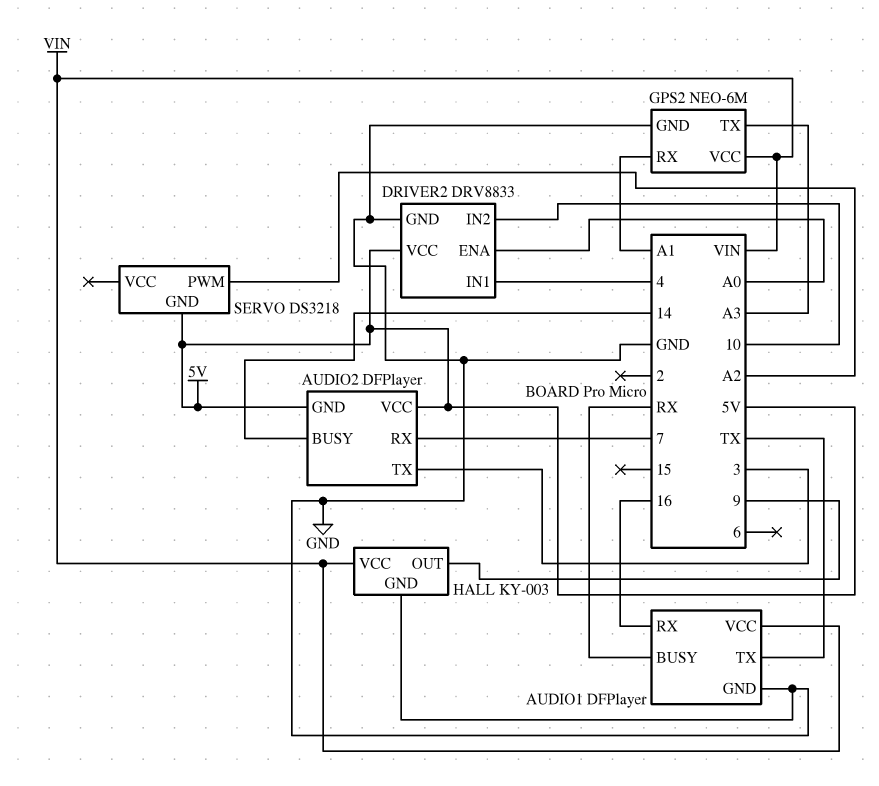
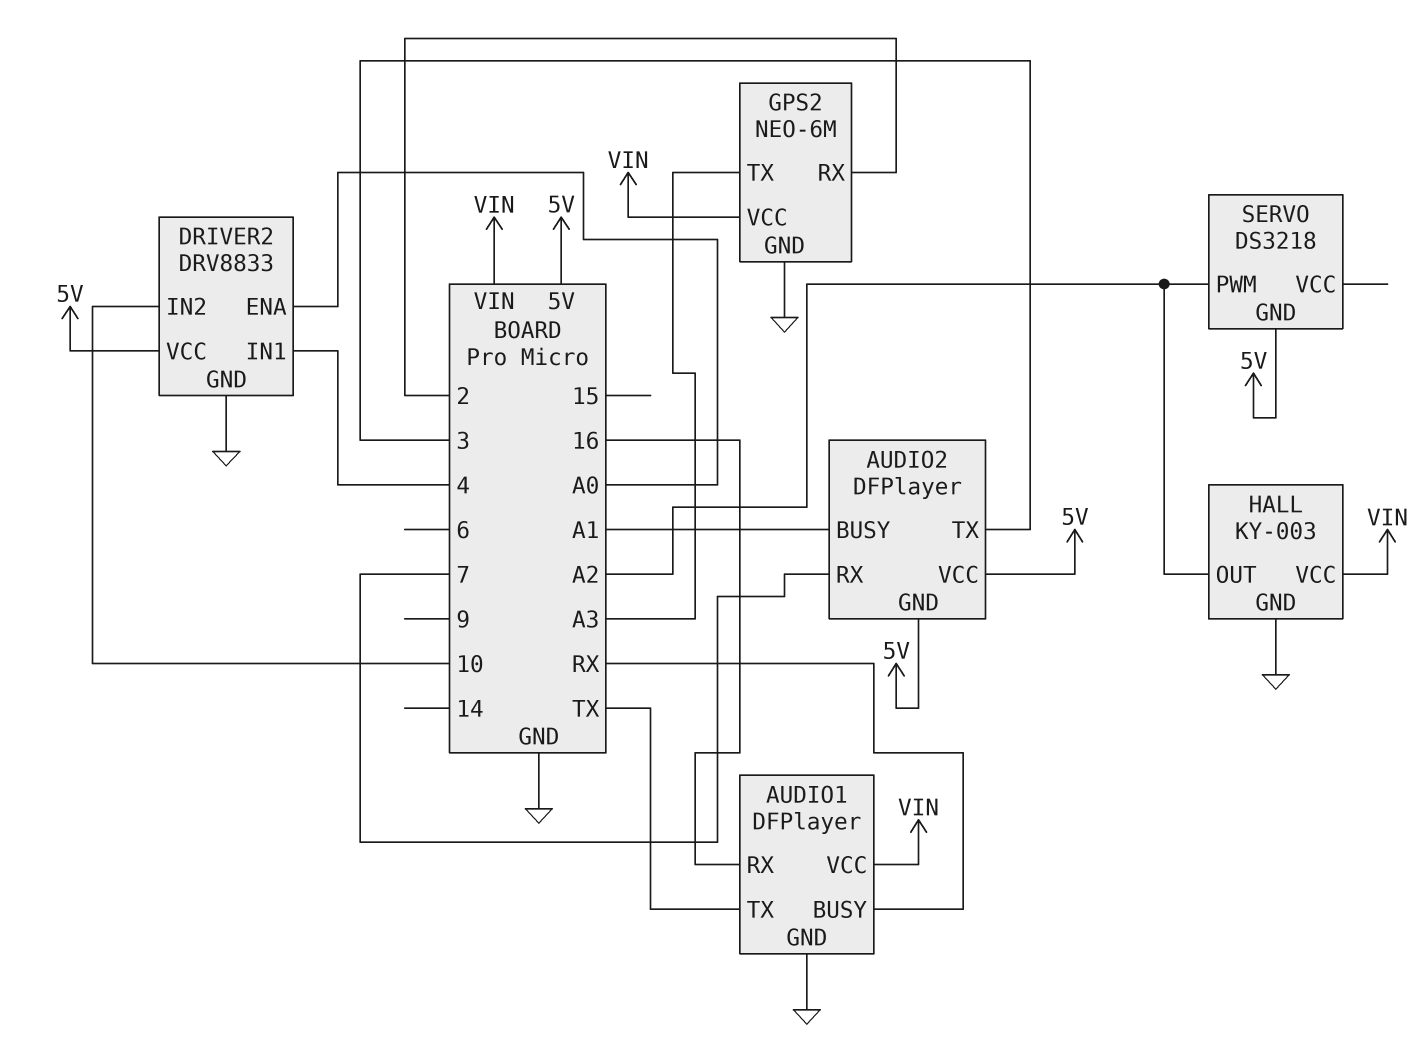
AUDIO2 pin BUSY: 14 -> A1
GPS2 pin RX: A1 -> 2
HALL pin OUT: 9 -> A2

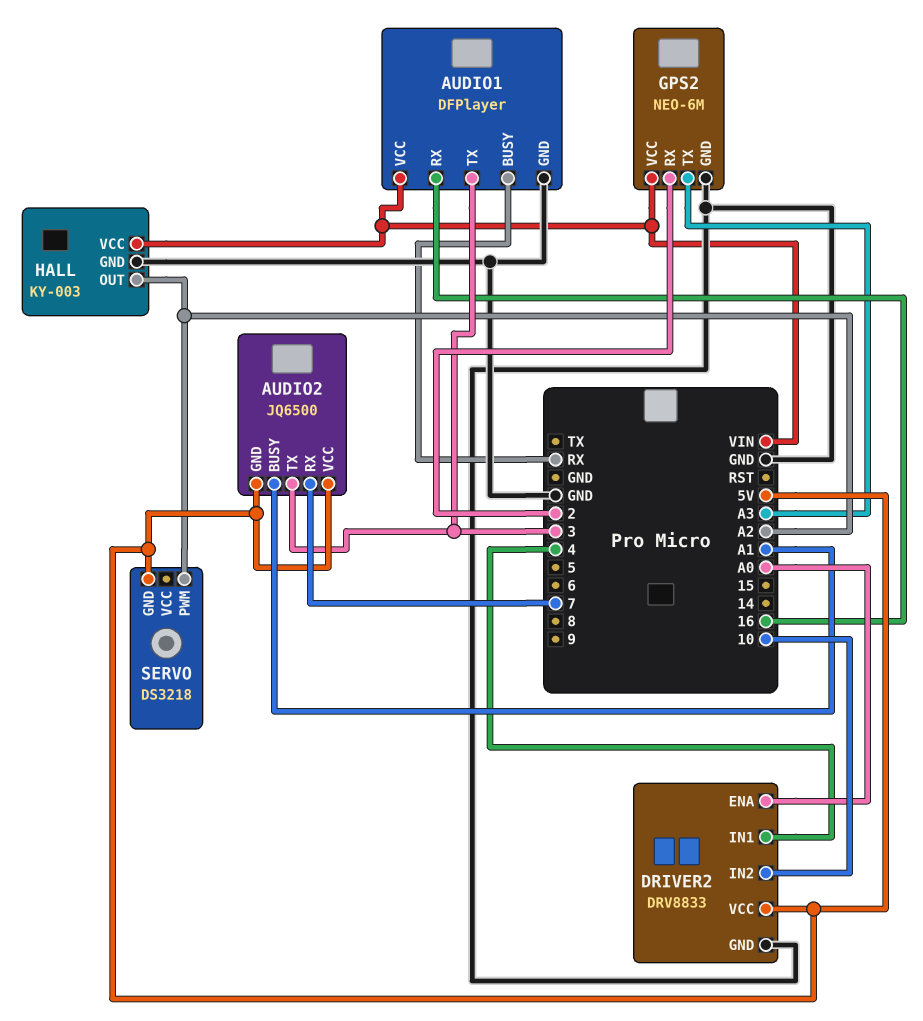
AUDIO1 pin TX: TX -> 3
AUDIO2: DFPlayer -> JQ6500

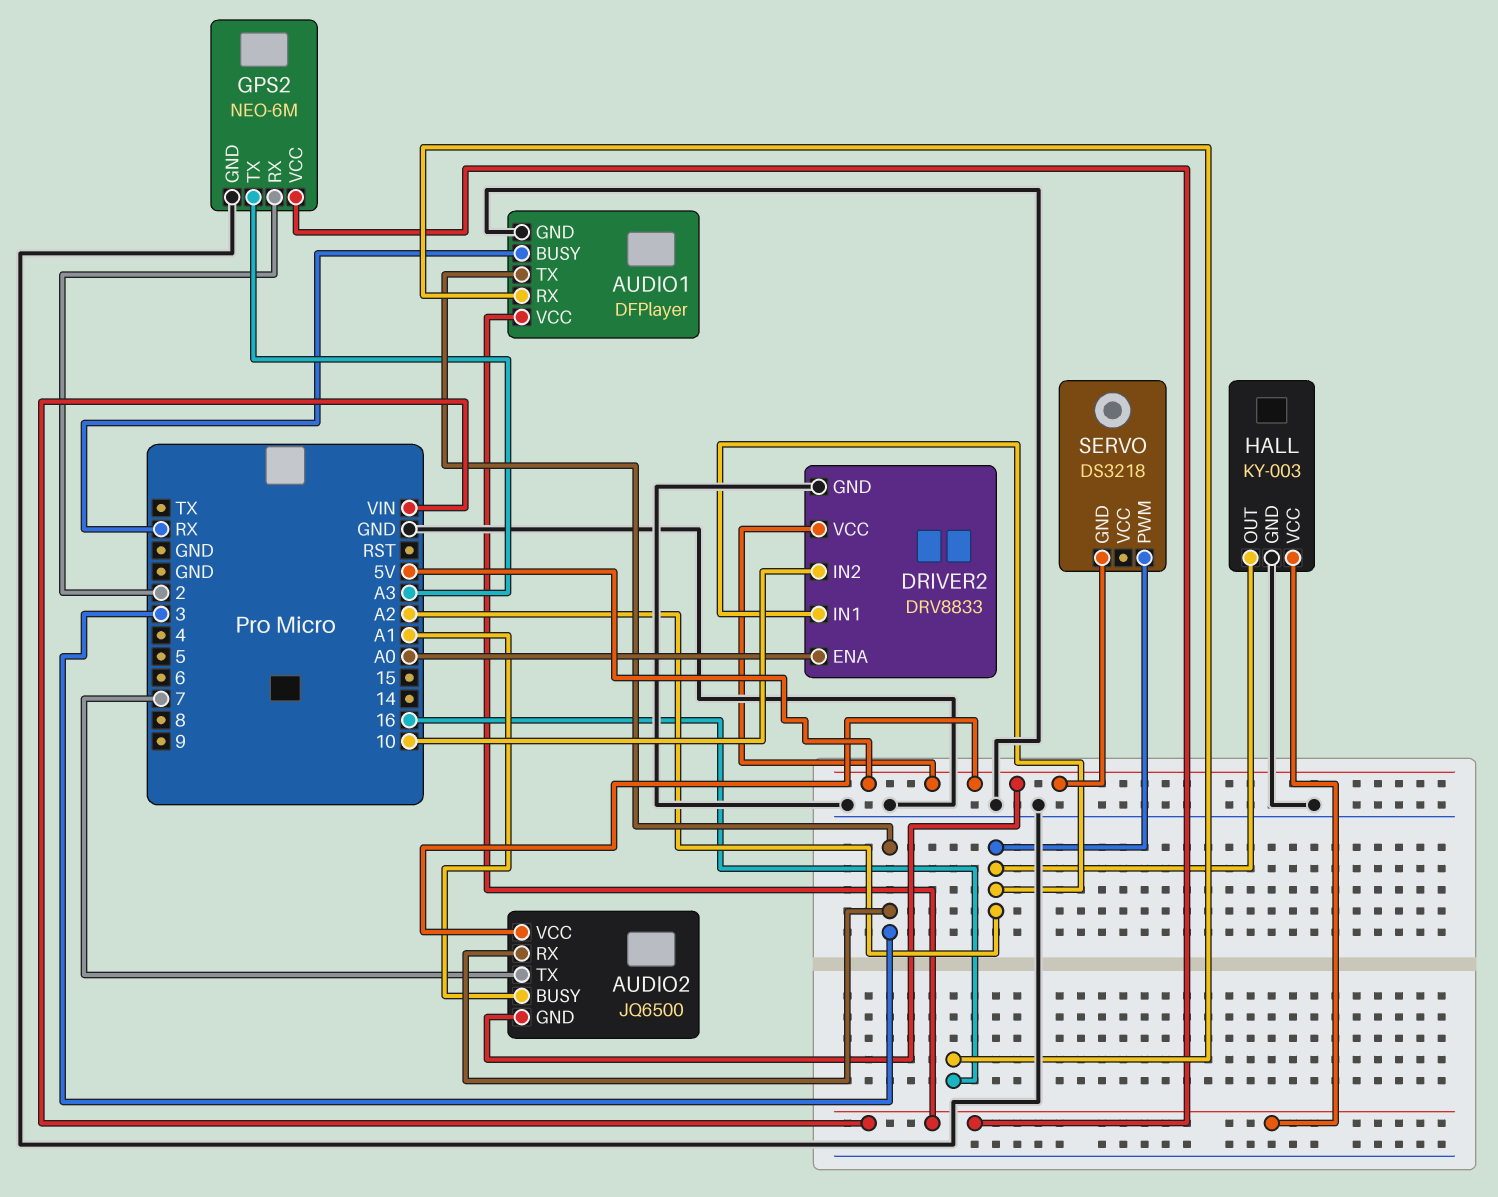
AUDIO2 pin RX: 7 -> 3
AUDIO2 pin TX: 3 -> 7
DRIVER2 pin IN1: 4 -> A2

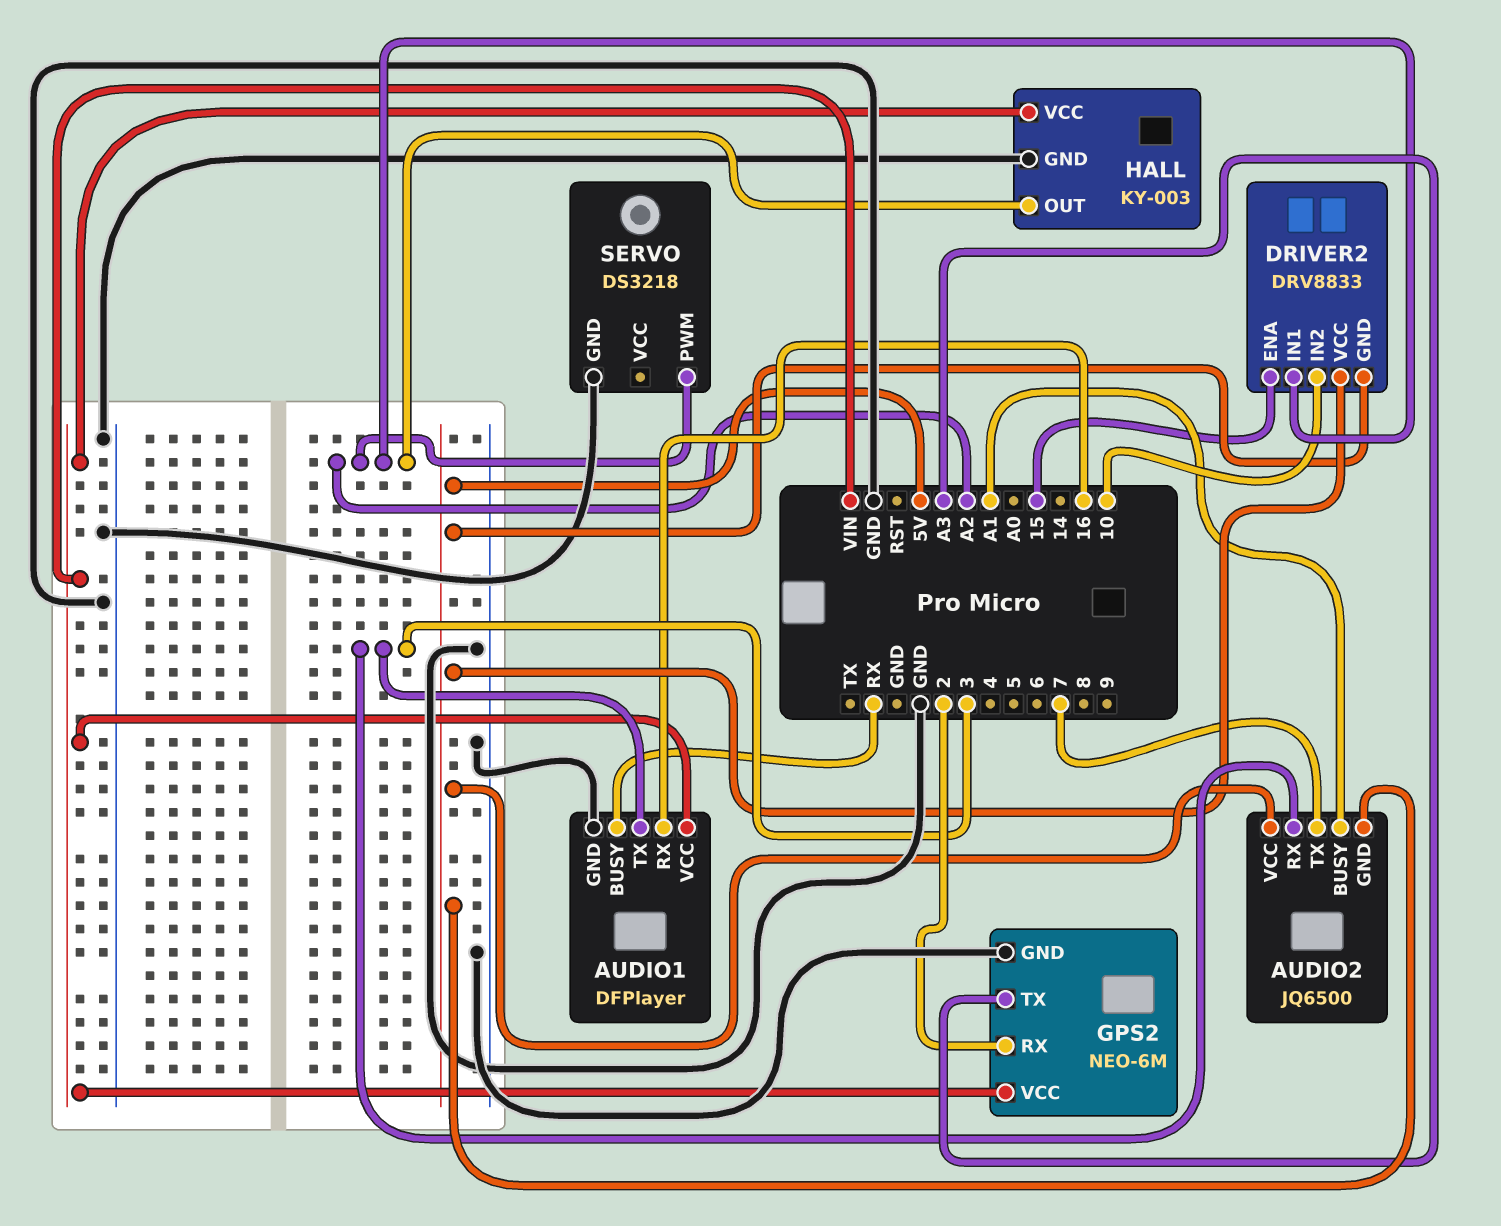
DRIVER2 pin ENA: A0 -> 15
DRIVER2 pin GND: GND -> 5V
SERVO pin GND: 5V -> GND

